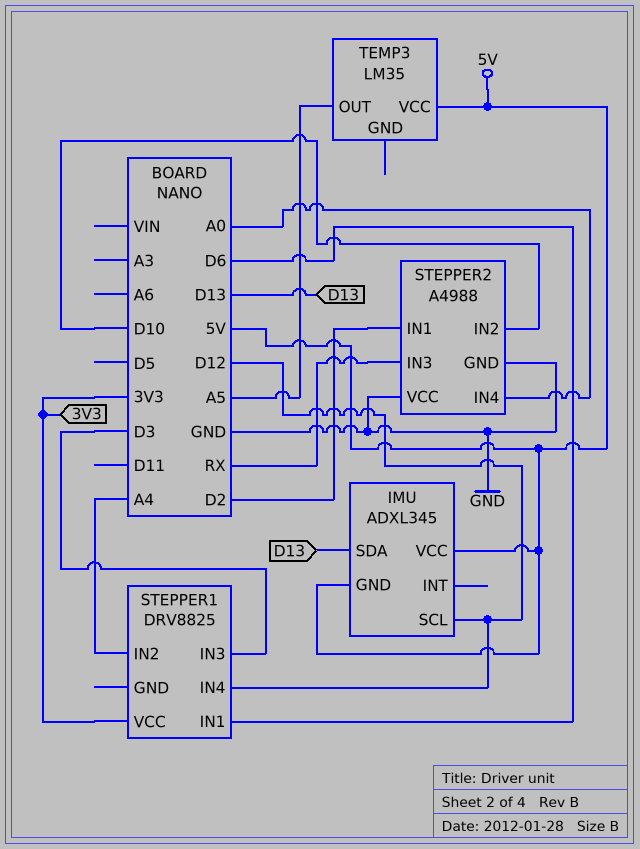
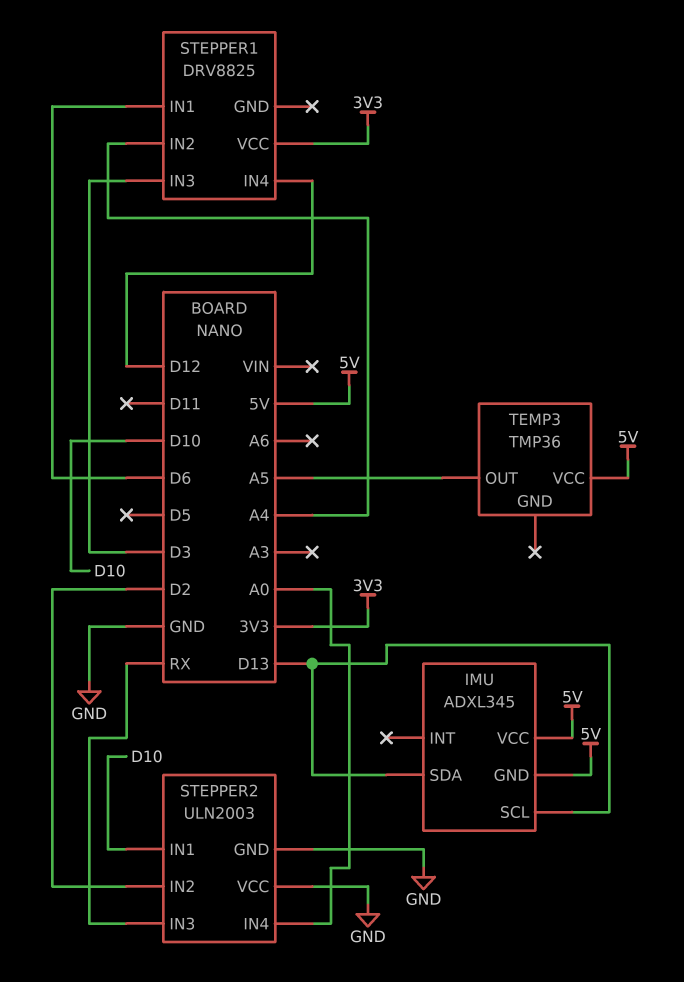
IMU pin SCL: D12 -> D13
STEPPER2: A4988 -> ULN2003
STEPPER2 pin IN1: D2 -> D10
STEPPER2 pin IN2: D10 -> D2
TEMP3: LM35 -> TMP36

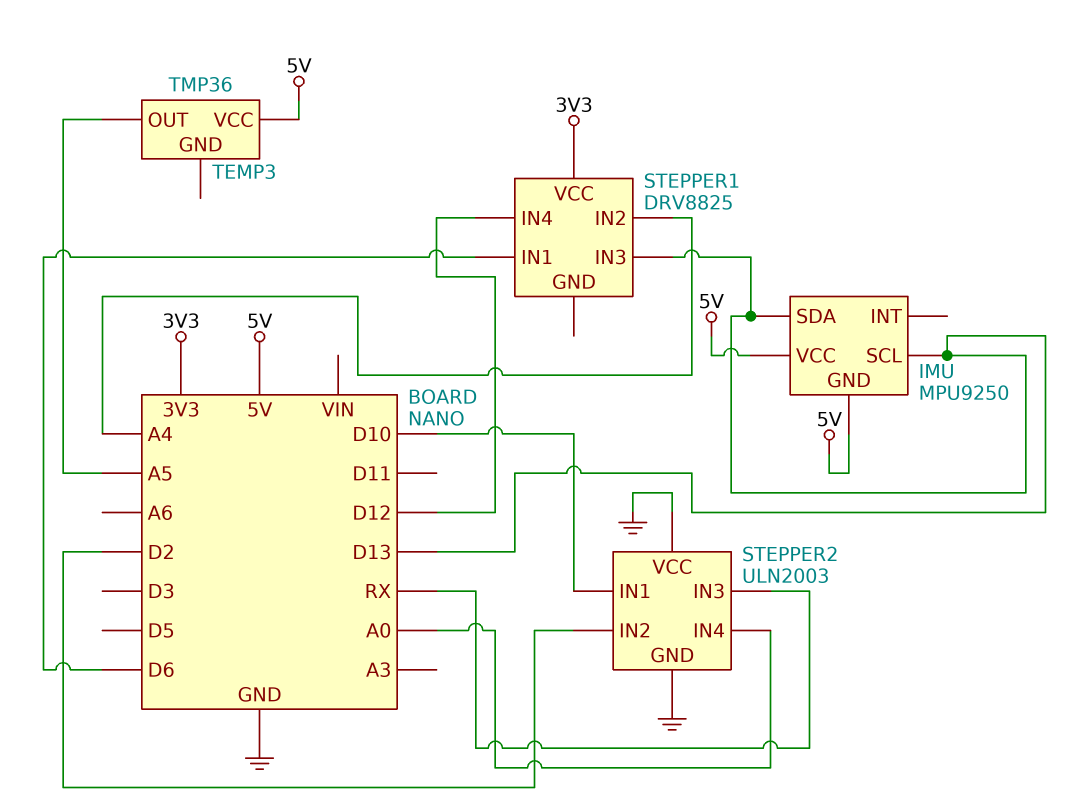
IMU: ADXL345 -> MPU9250
STEPPER1 pin IN3: D3 -> D13

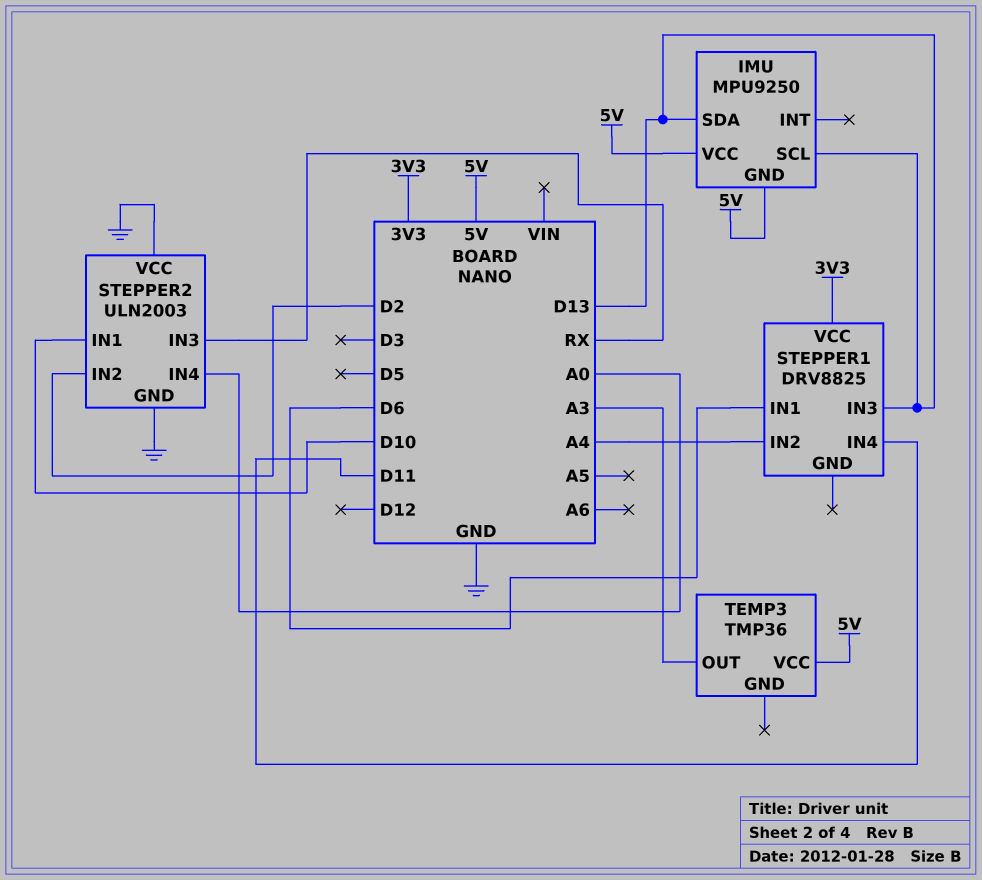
STEPPER1 pin IN4: D12 -> D11
TEMP3 pin OUT: A5 -> A3

